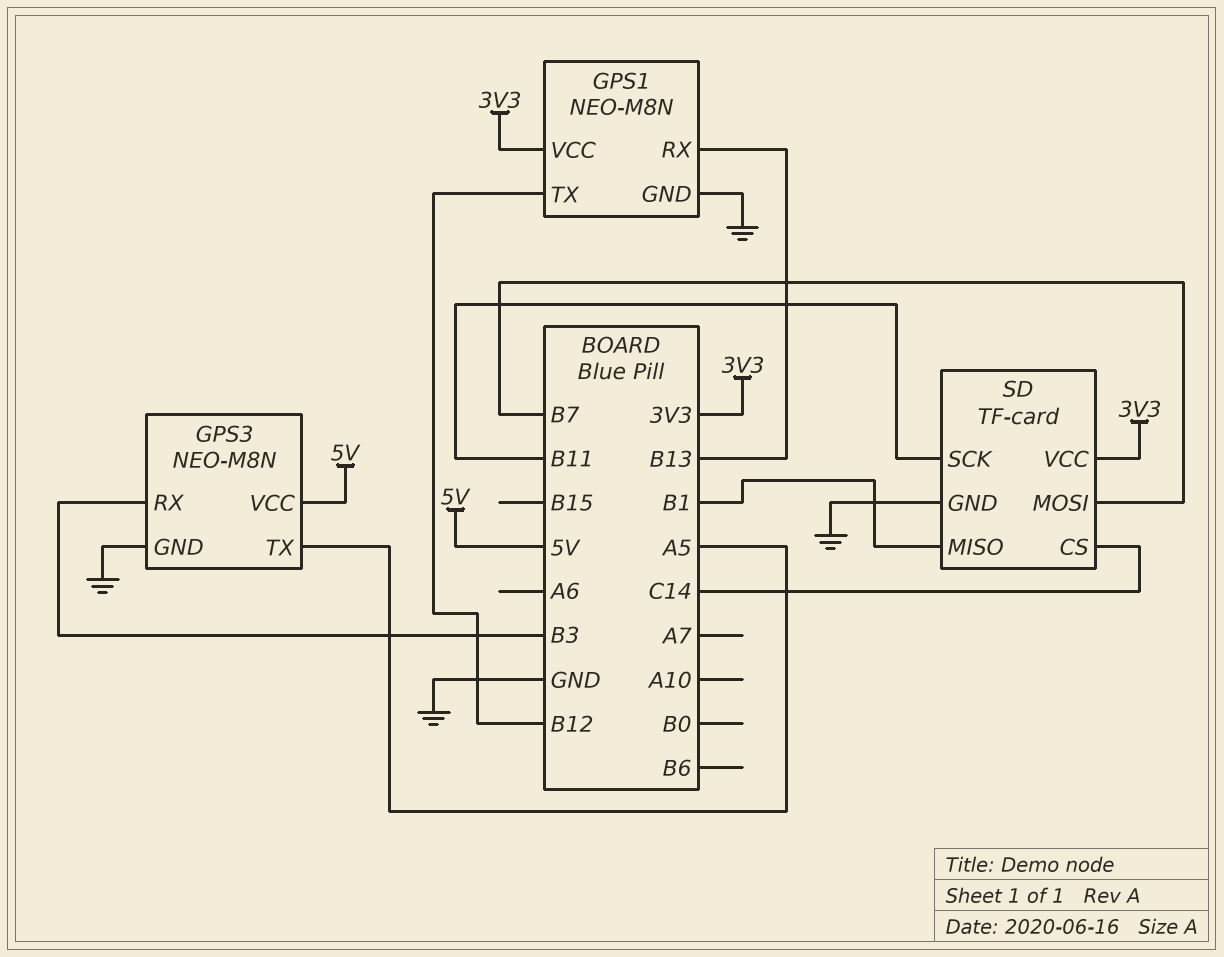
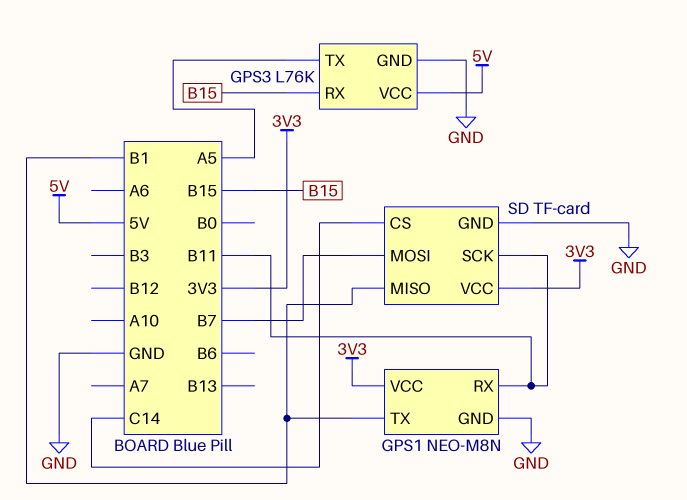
GPS1 pin RX: B13 -> B11
GPS1 pin TX: B12 -> B1
GPS3: NEO-M8N -> L76K
GPS3 pin RX: B3 -> B15

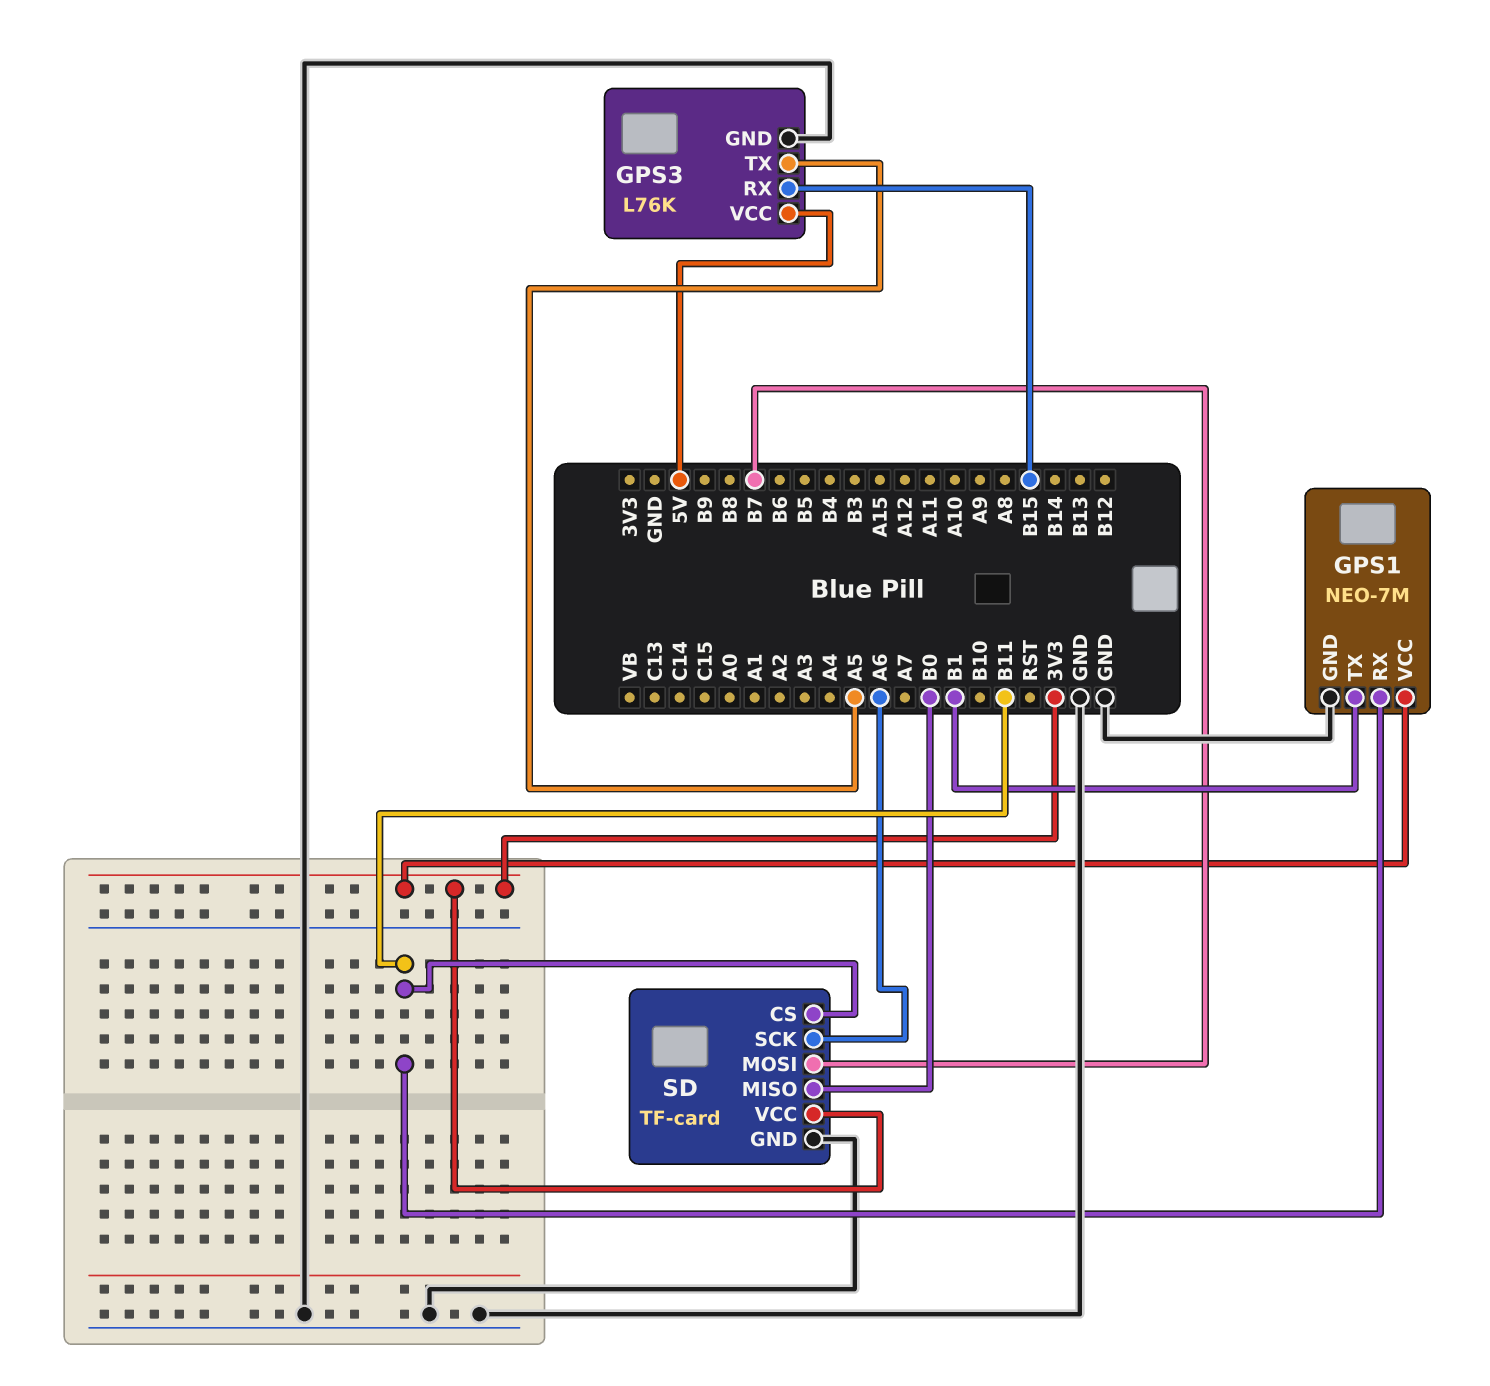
GPS1: NEO-M8N -> NEO-7M
SD pin CS: C14 -> B11
SD pin MISO: B1 -> B0
SD pin SCK: B11 -> A6

